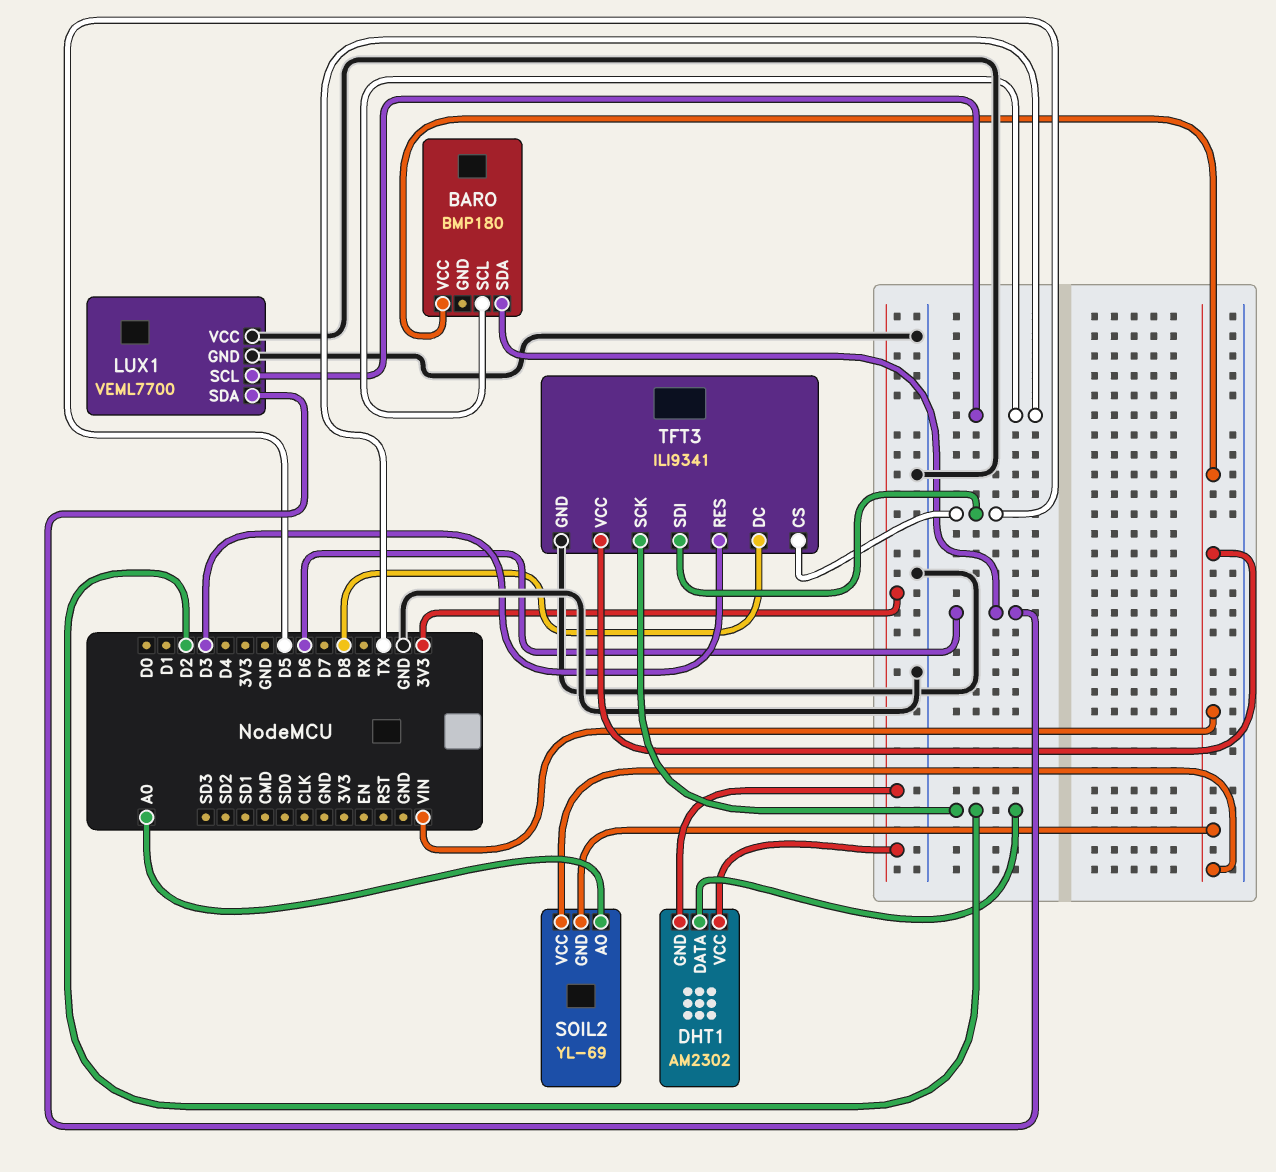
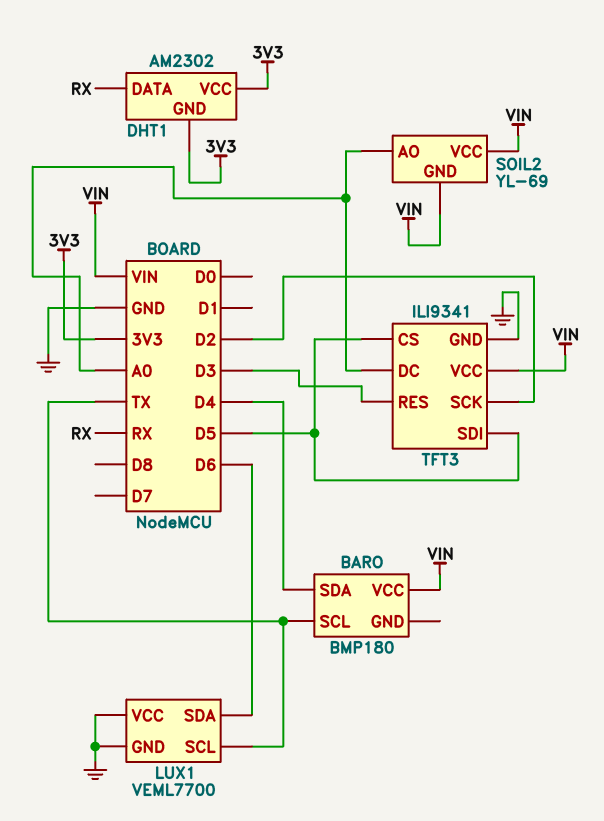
BARO pin SDA: D6 -> D4
DHT1 pin DATA: D2 -> RX
TFT3 pin DC: D8 -> A0

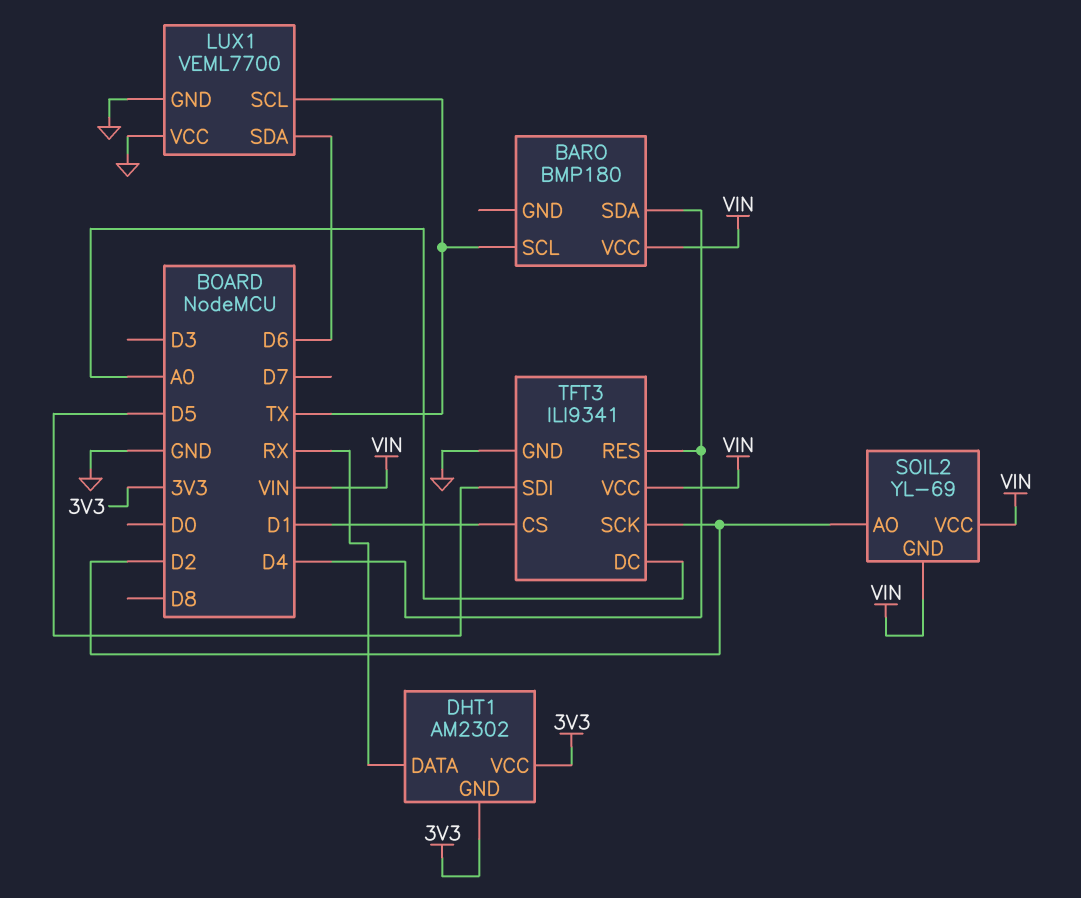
SOIL2 pin AO: A0 -> D2
TFT3 pin CS: D5 -> D1
TFT3 pin RES: D3 -> D4

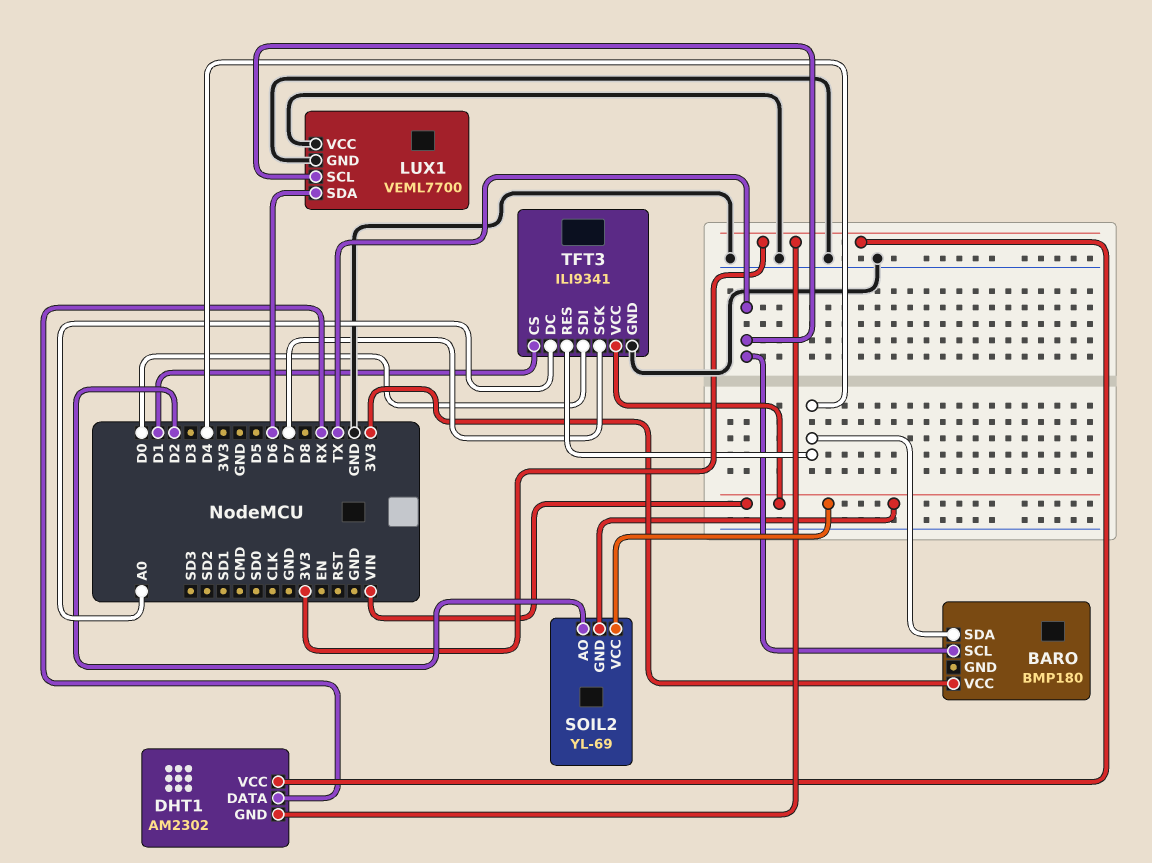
BARO pin VCC: VIN -> 3V3
TFT3 pin SCK: D2 -> D7
TFT3 pin SDI: D5 -> D0

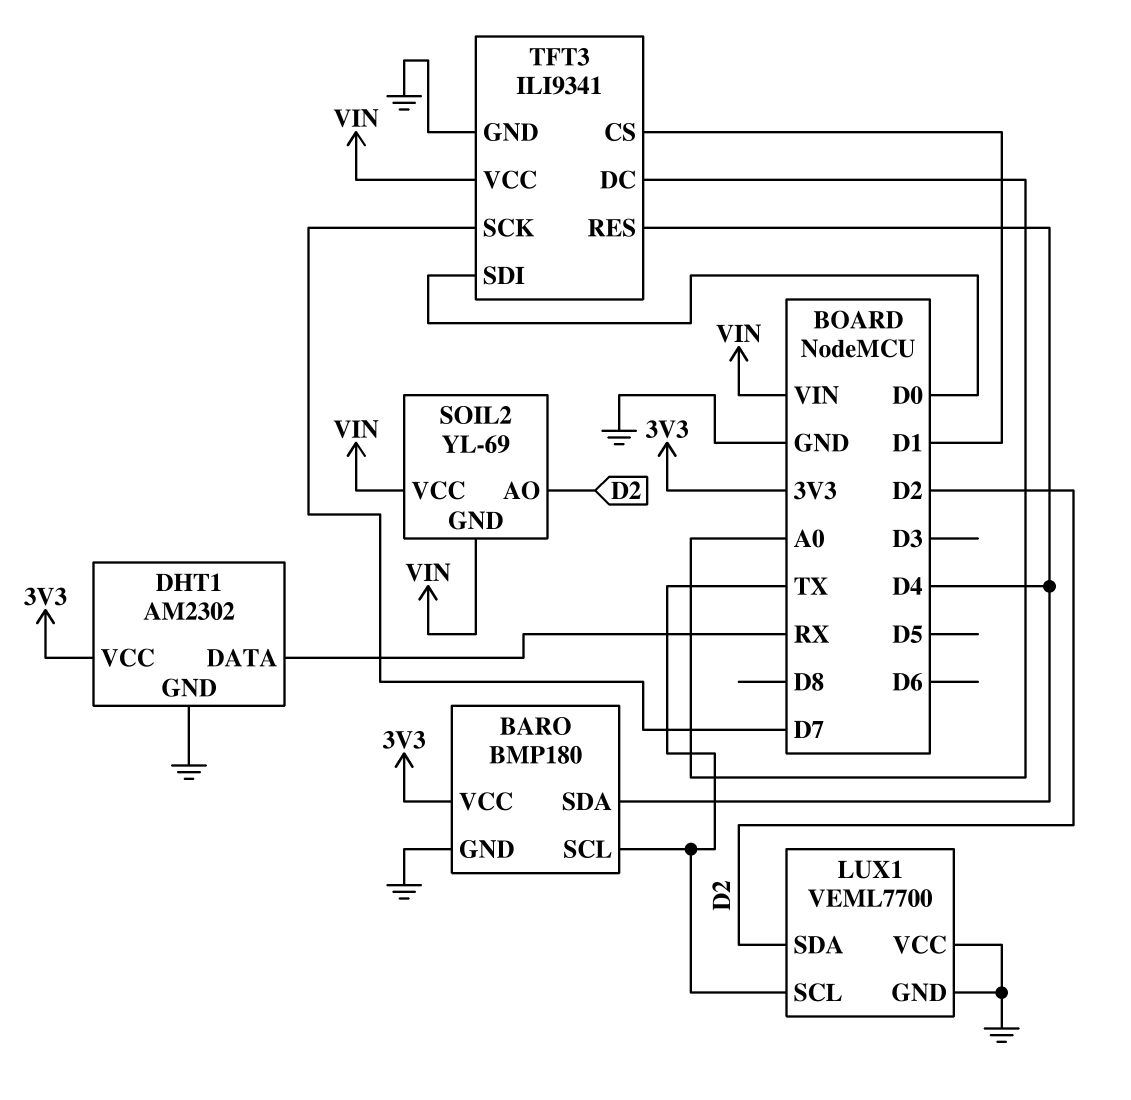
BARO pin GND: none -> GND
DHT1 pin GND: 3V3 -> GND
LUX1 pin SDA: D6 -> D2

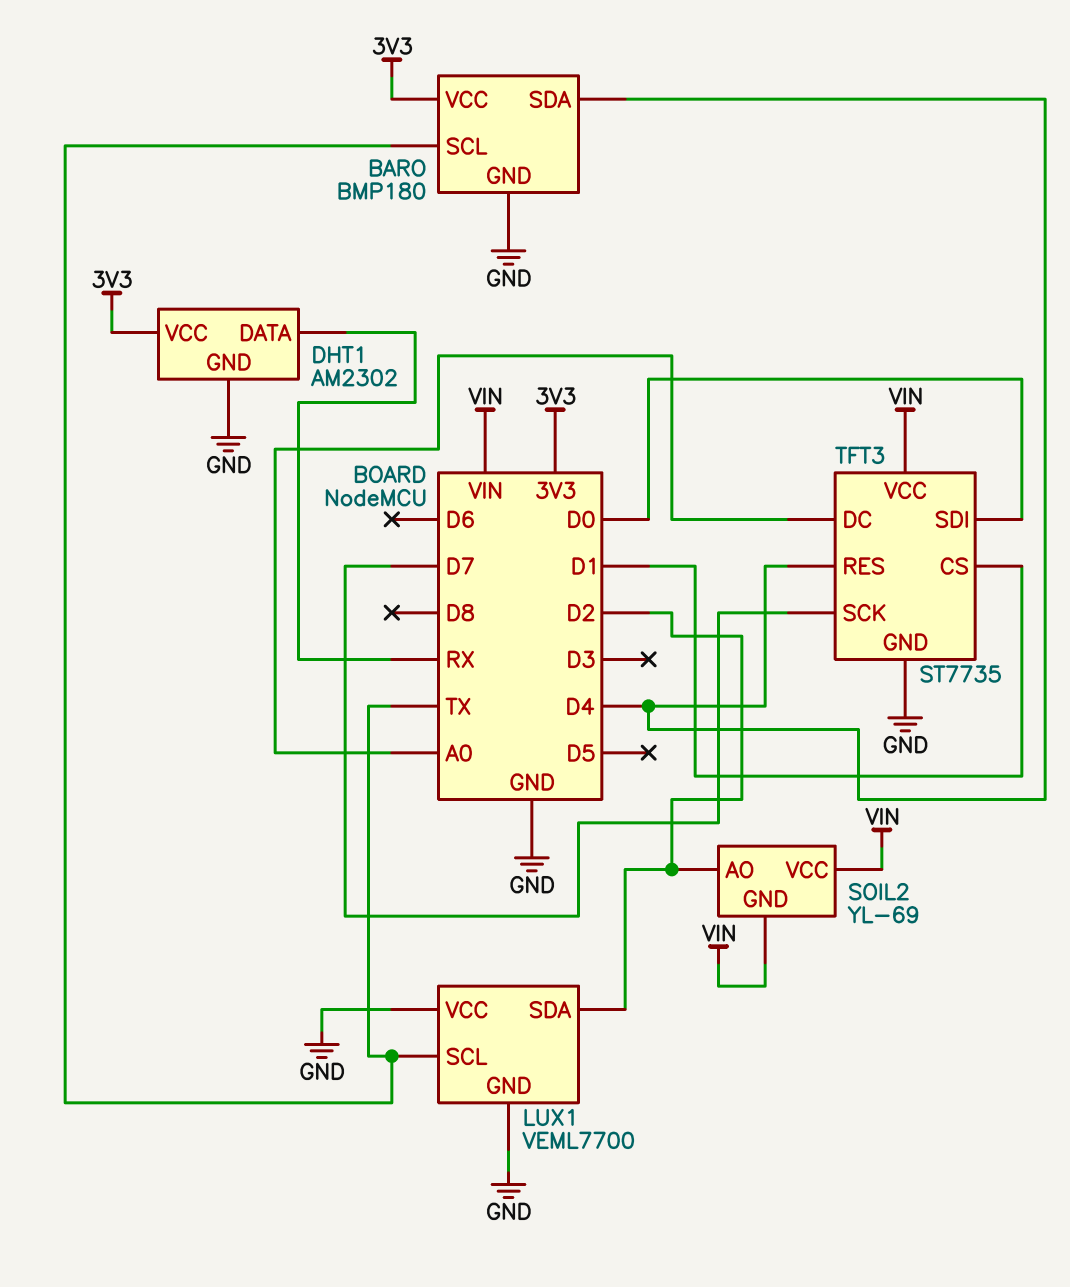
TFT3: ILI9341 -> ST7735

